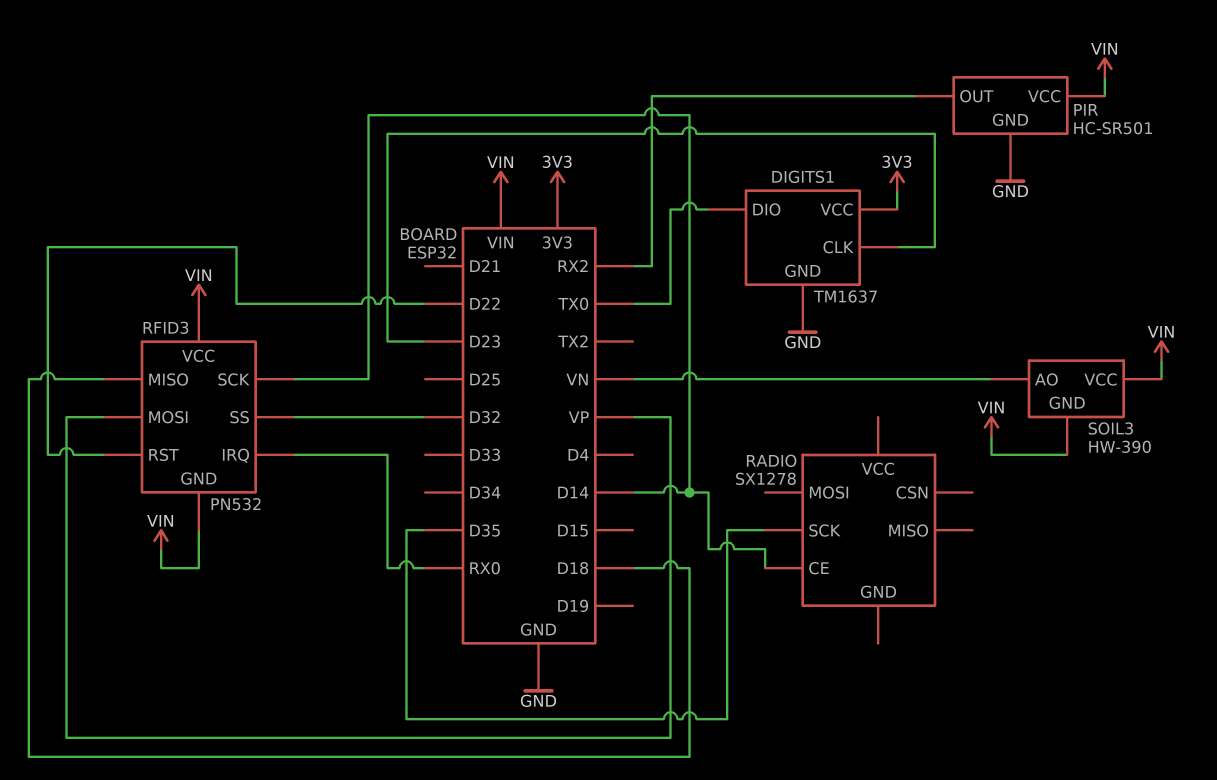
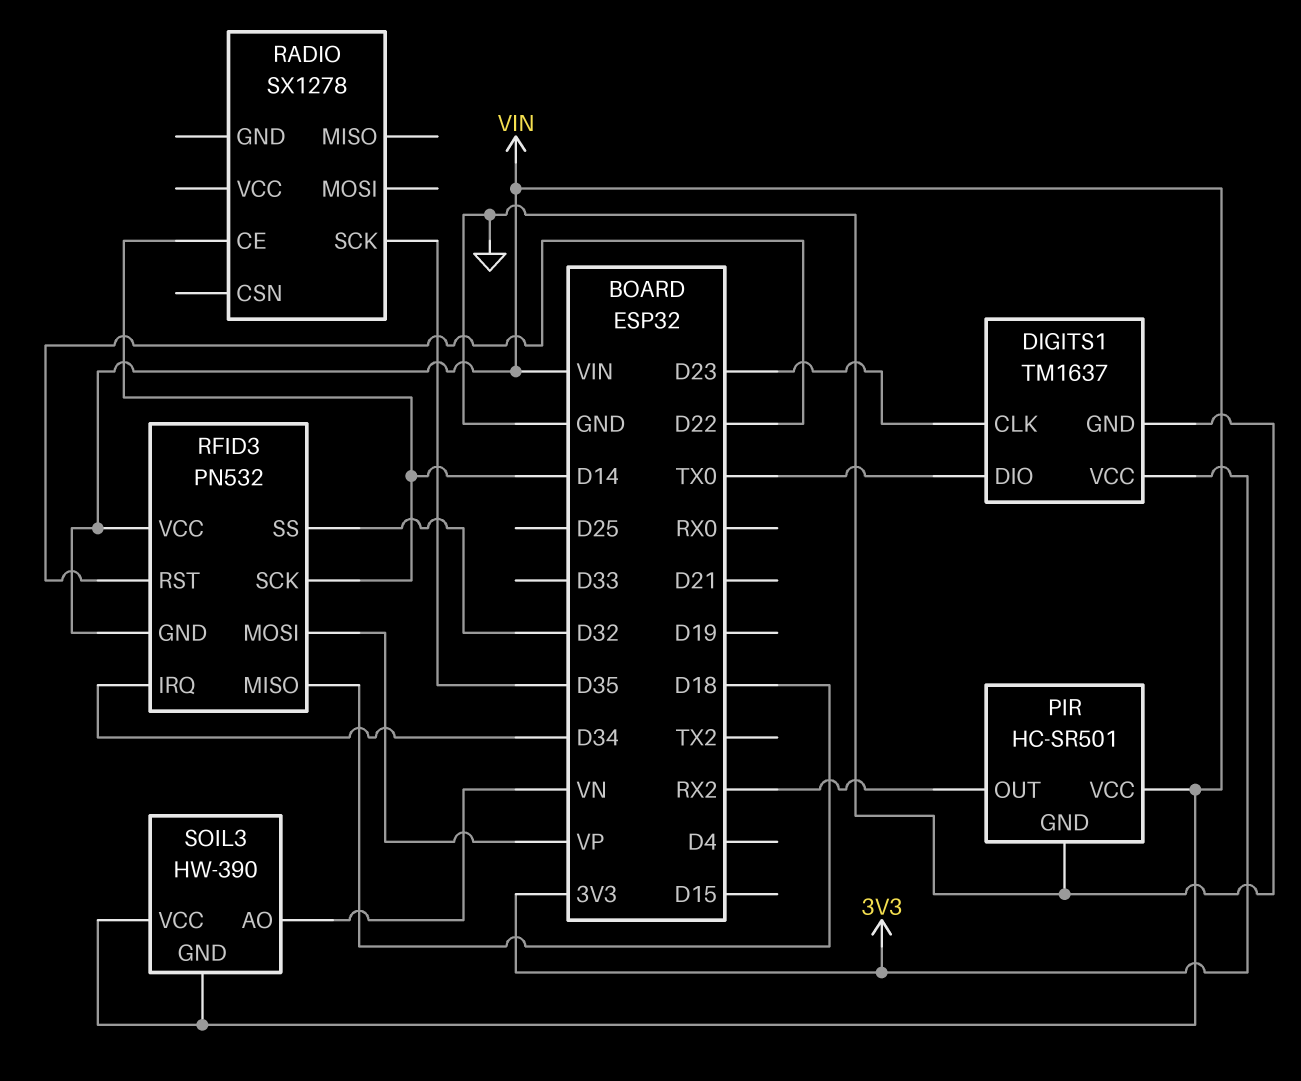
RFID3 pin IRQ: RX0 -> D34

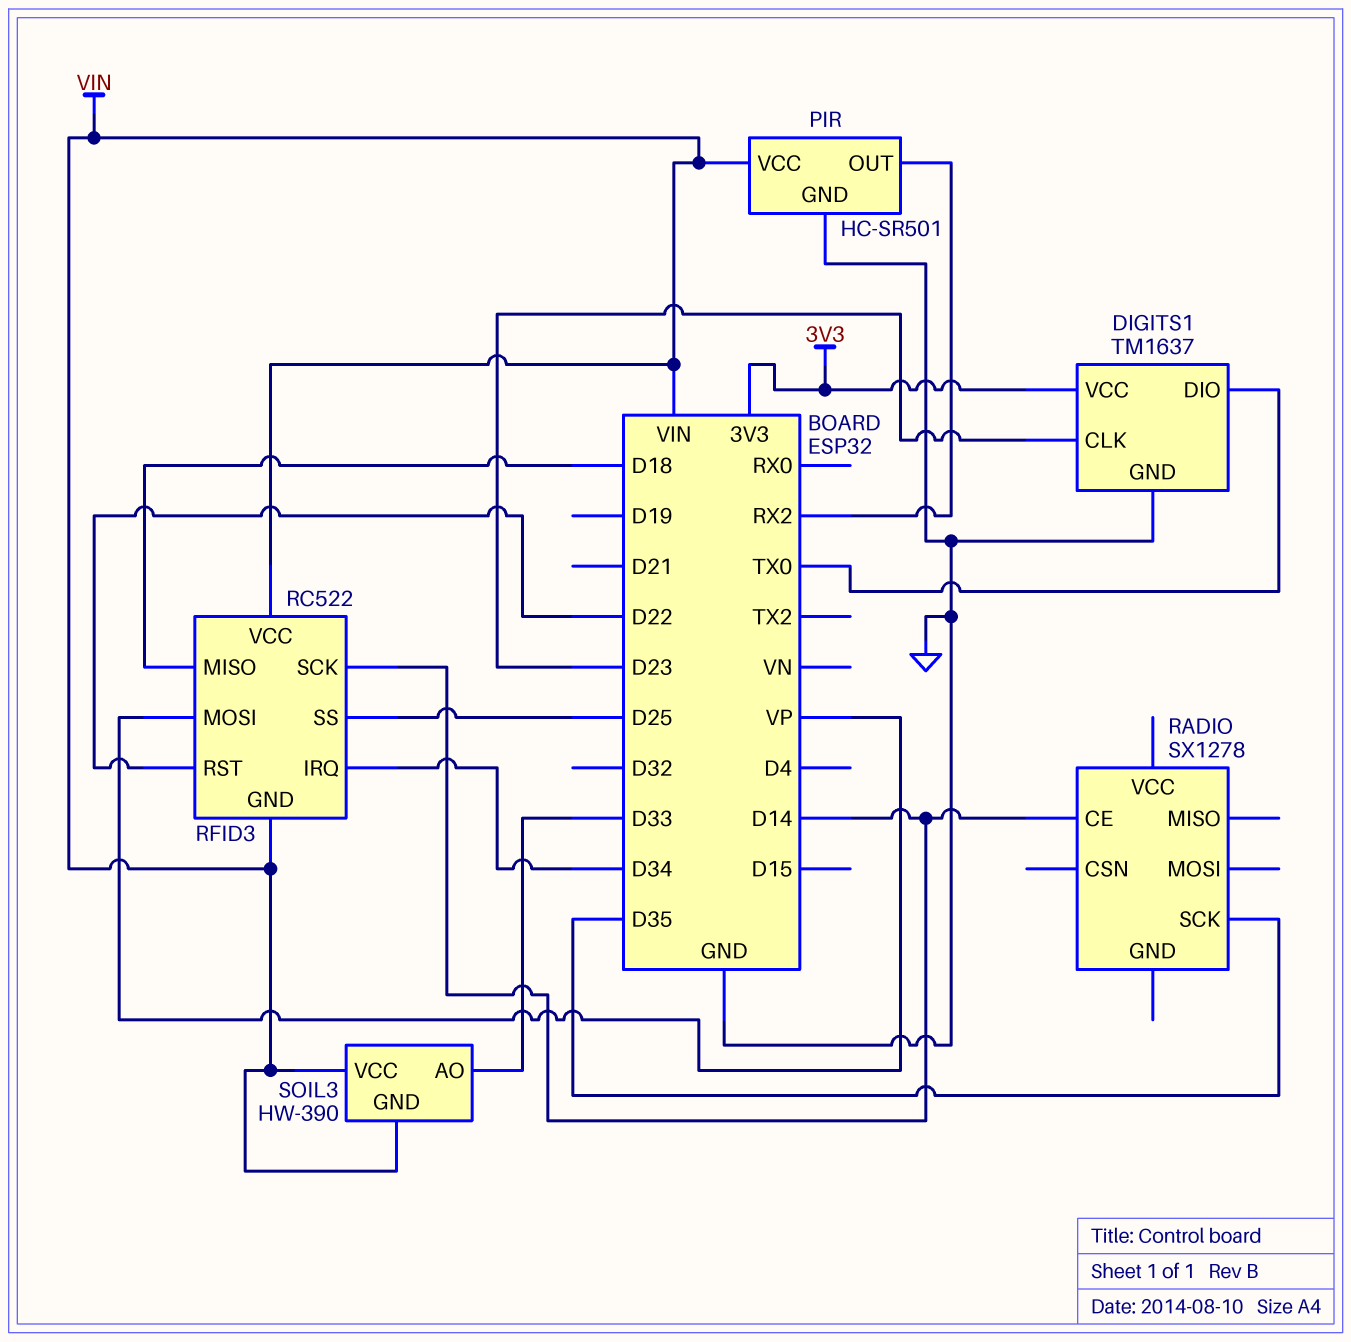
RFID3: PN532 -> RC522
RFID3 pin SS: D32 -> D25
SOIL3 pin AO: VN -> D33

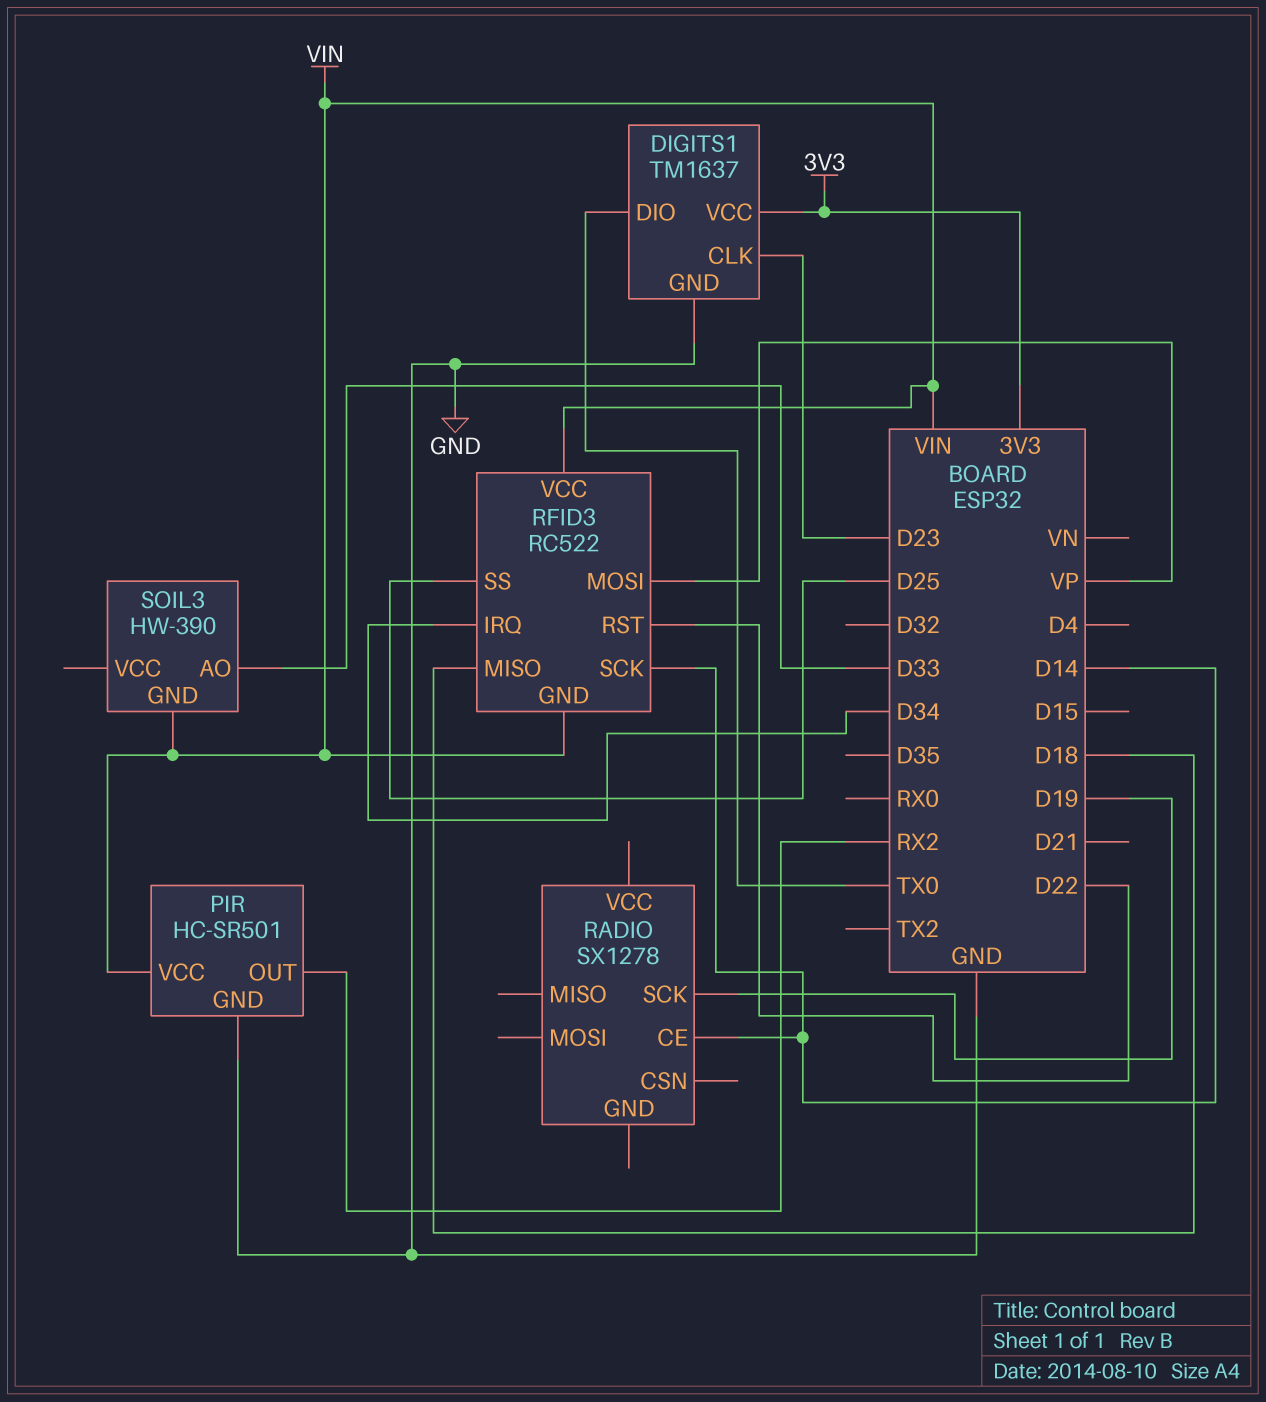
RADIO pin SCK: D35 -> D19
SOIL3 pin VCC: VIN -> none

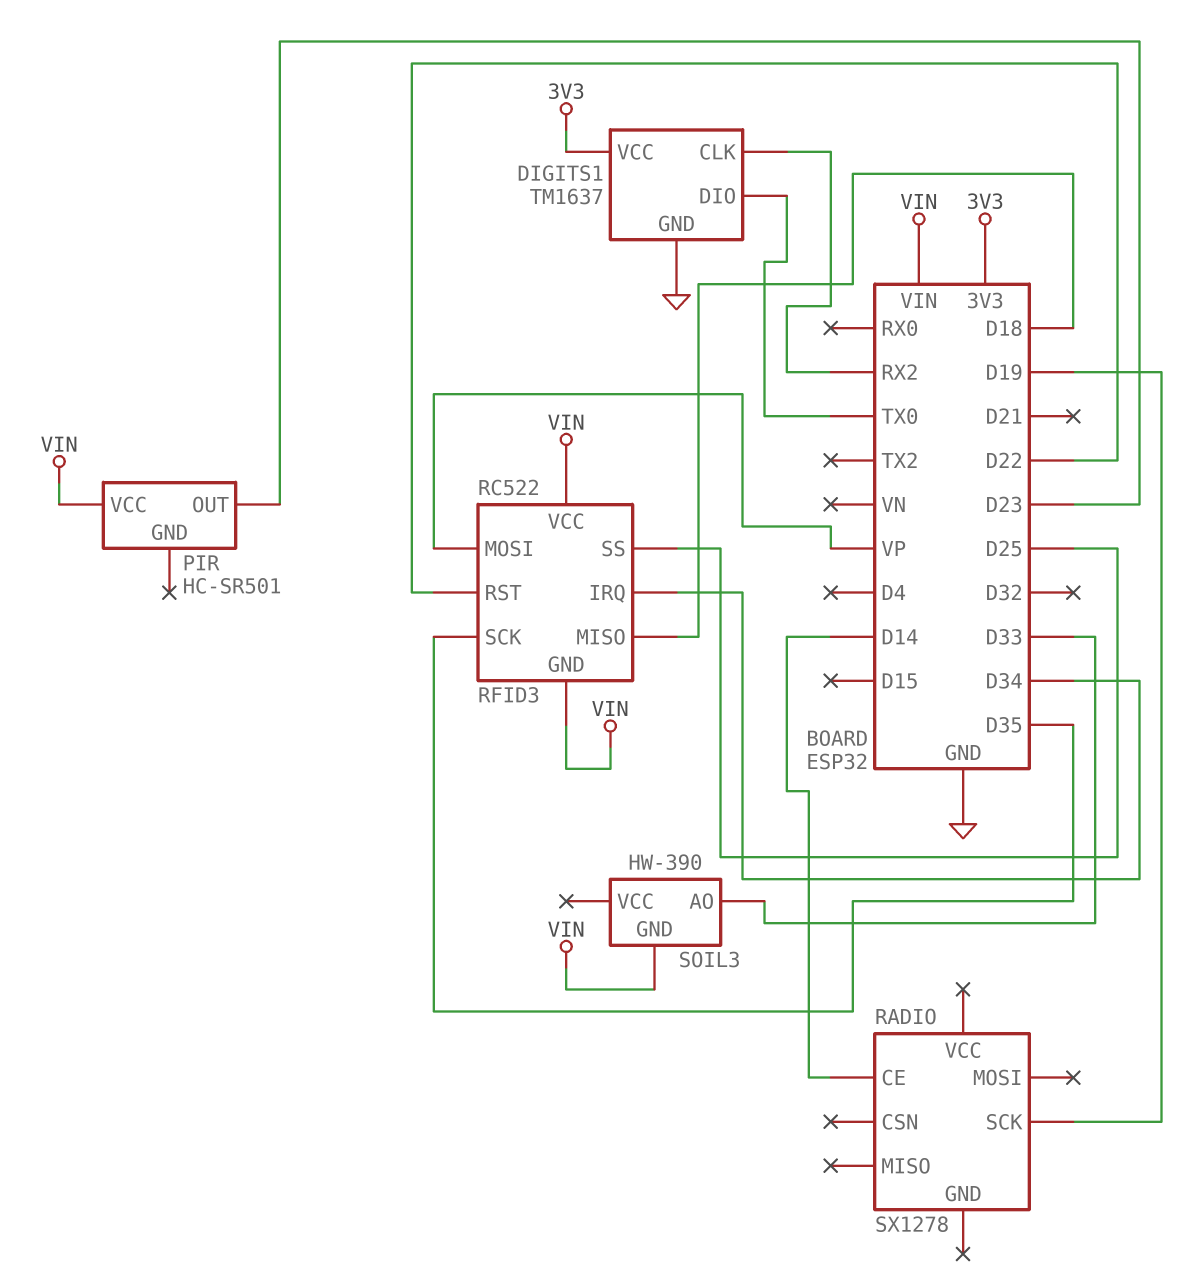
DIGITS1 pin CLK: D23 -> RX2
PIR pin GND: GND -> none
PIR pin OUT: RX2 -> D23
RFID3 pin SCK: D14 -> D35

